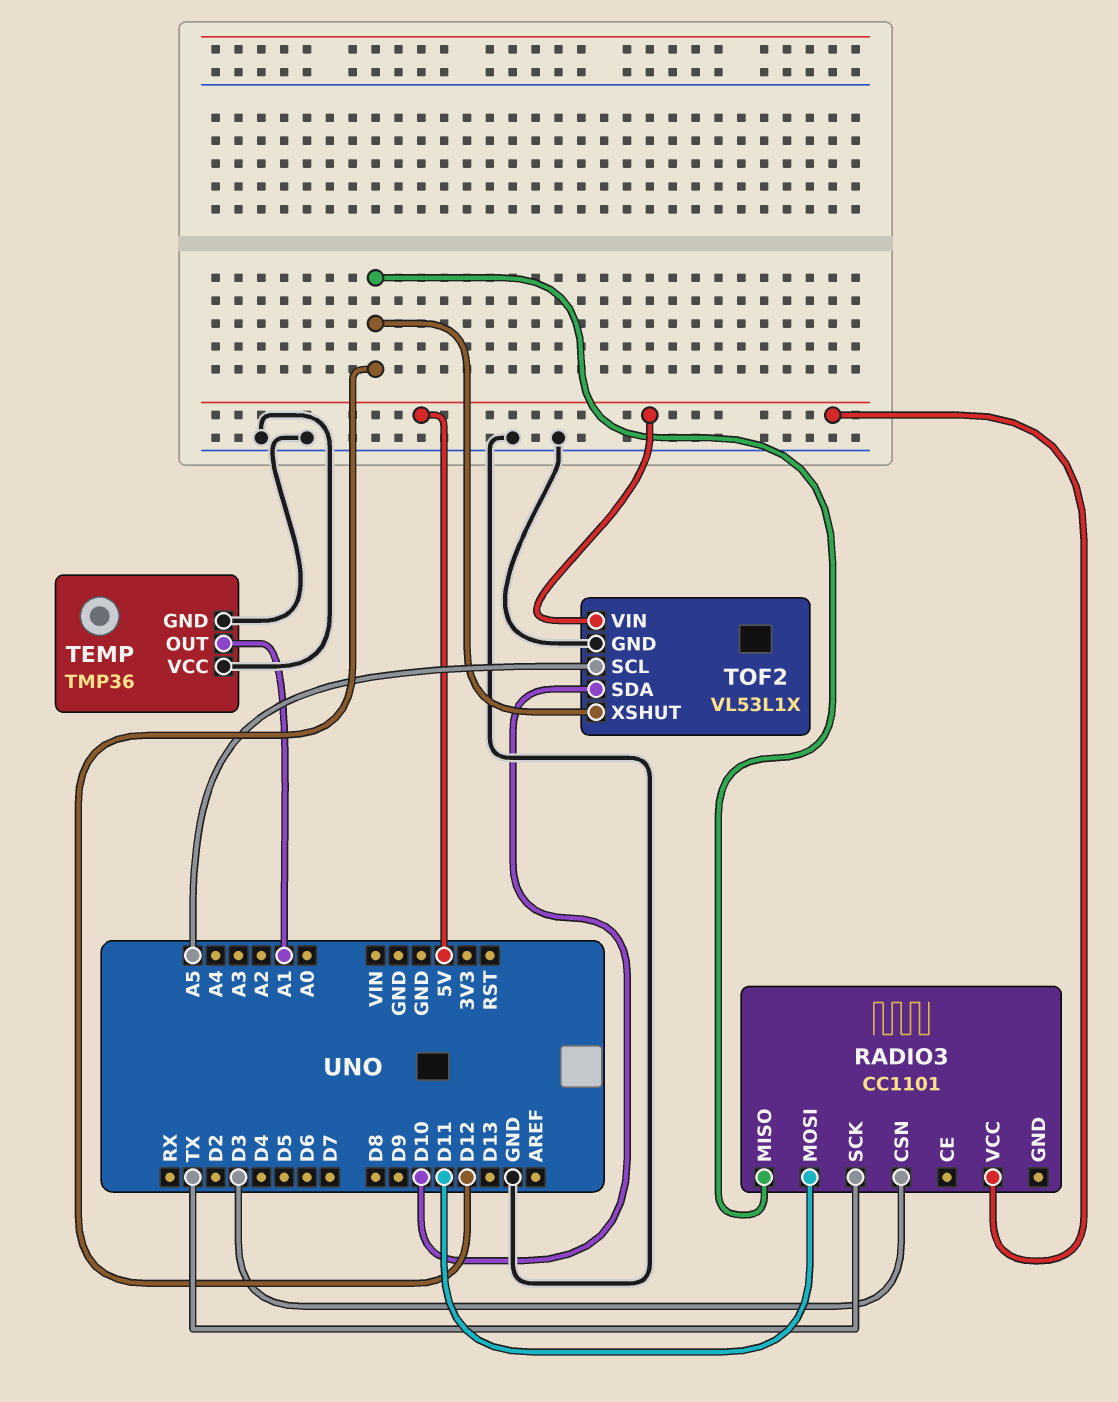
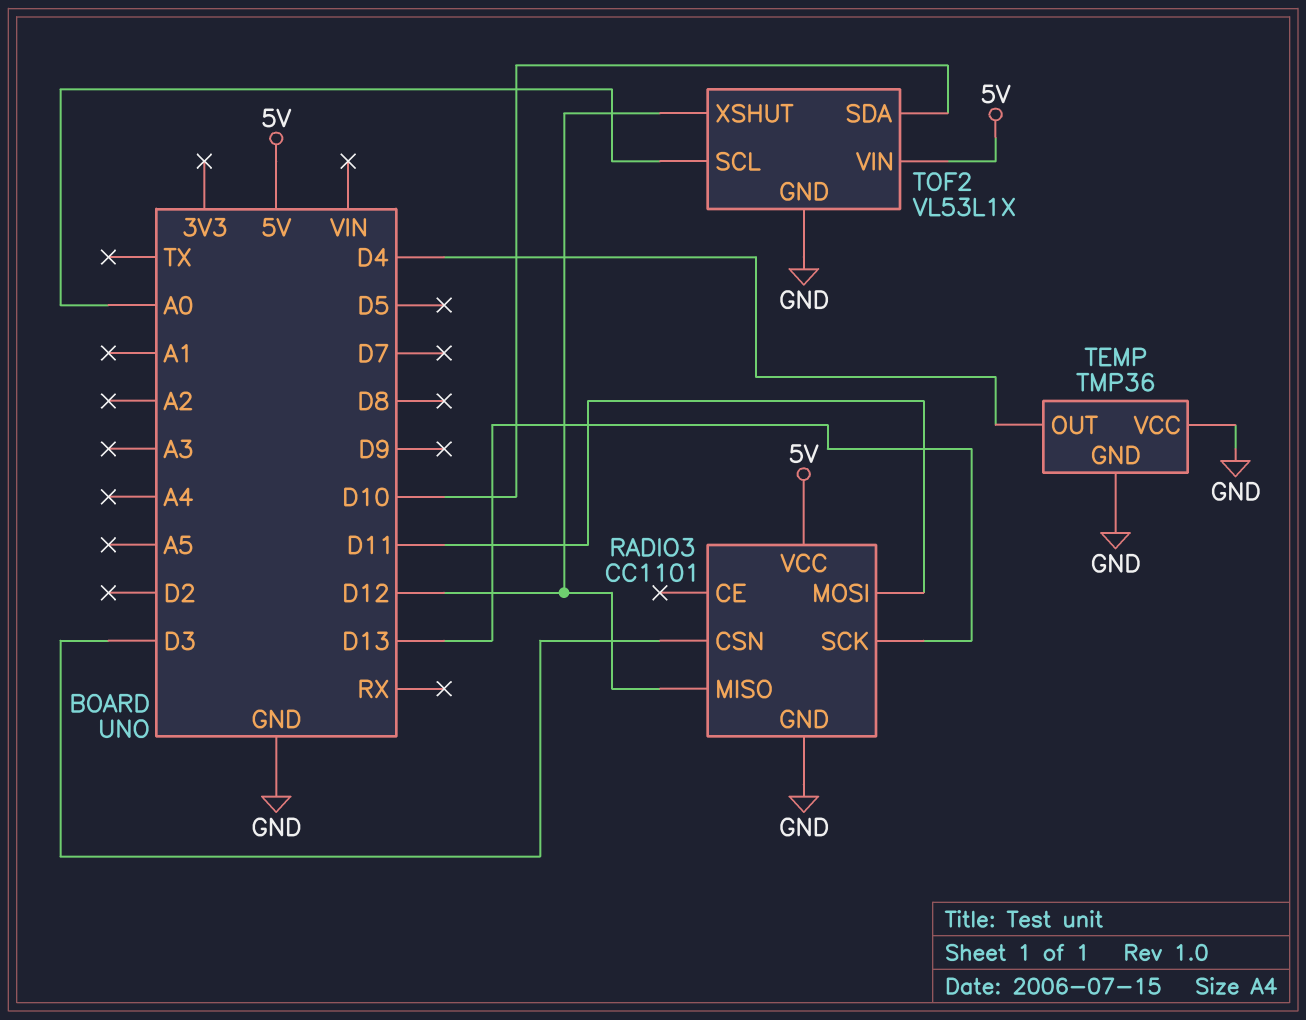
RADIO3 pin GND: none -> GND
RADIO3 pin SCK: TX -> D13
TEMP pin OUT: A1 -> D4
TOF2 pin SCL: A5 -> A0

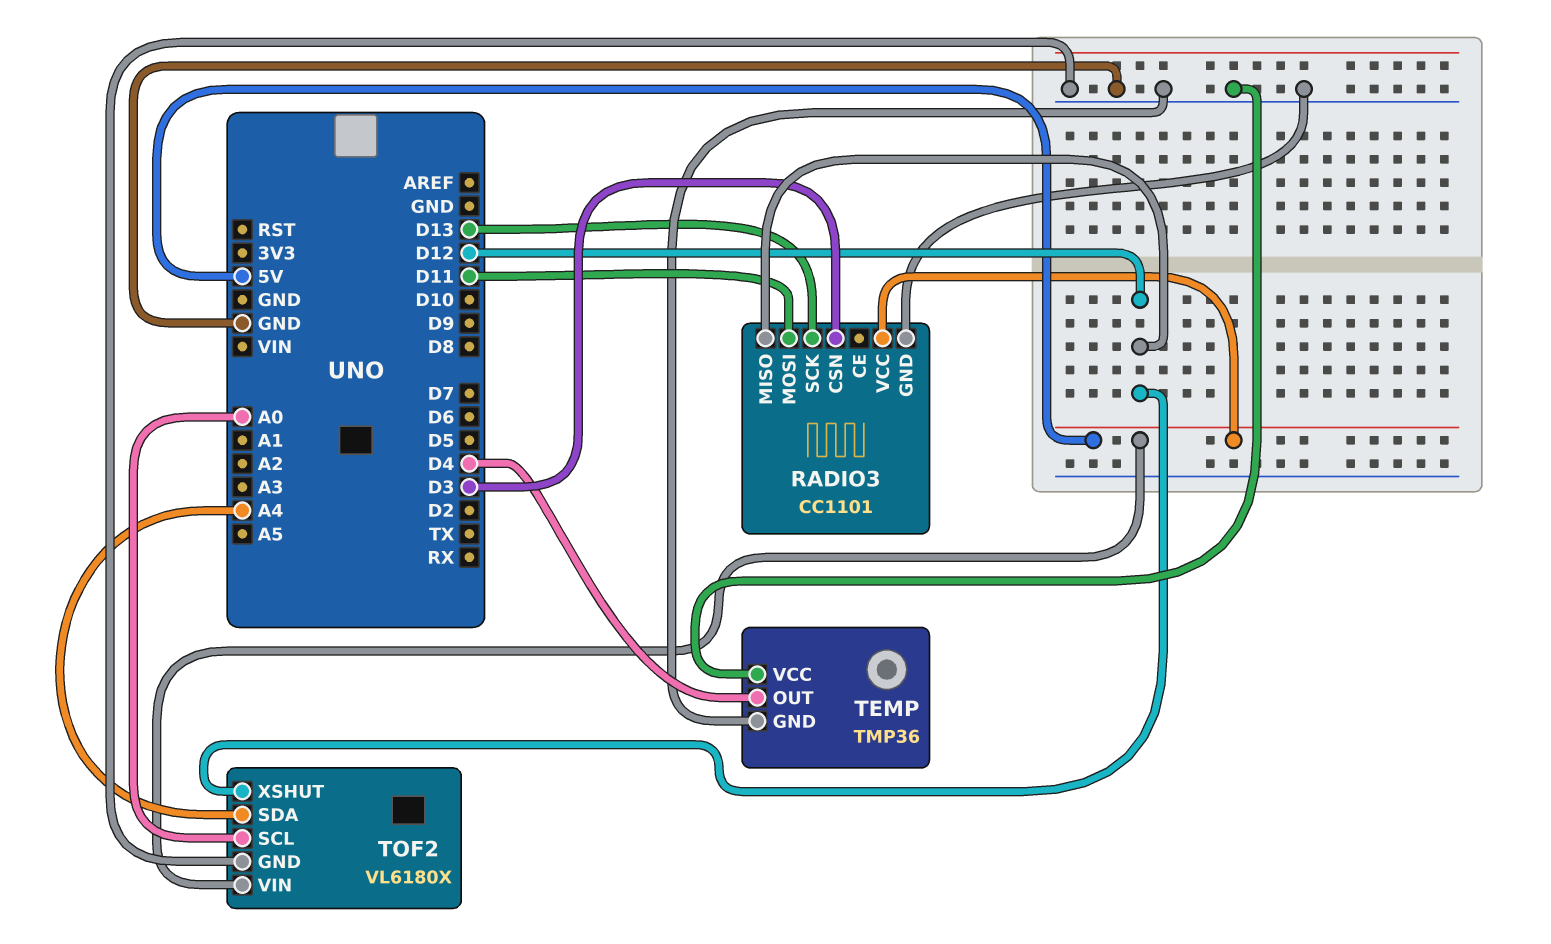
TOF2: VL53L1X -> VL6180X
TOF2 pin SDA: D10 -> A4

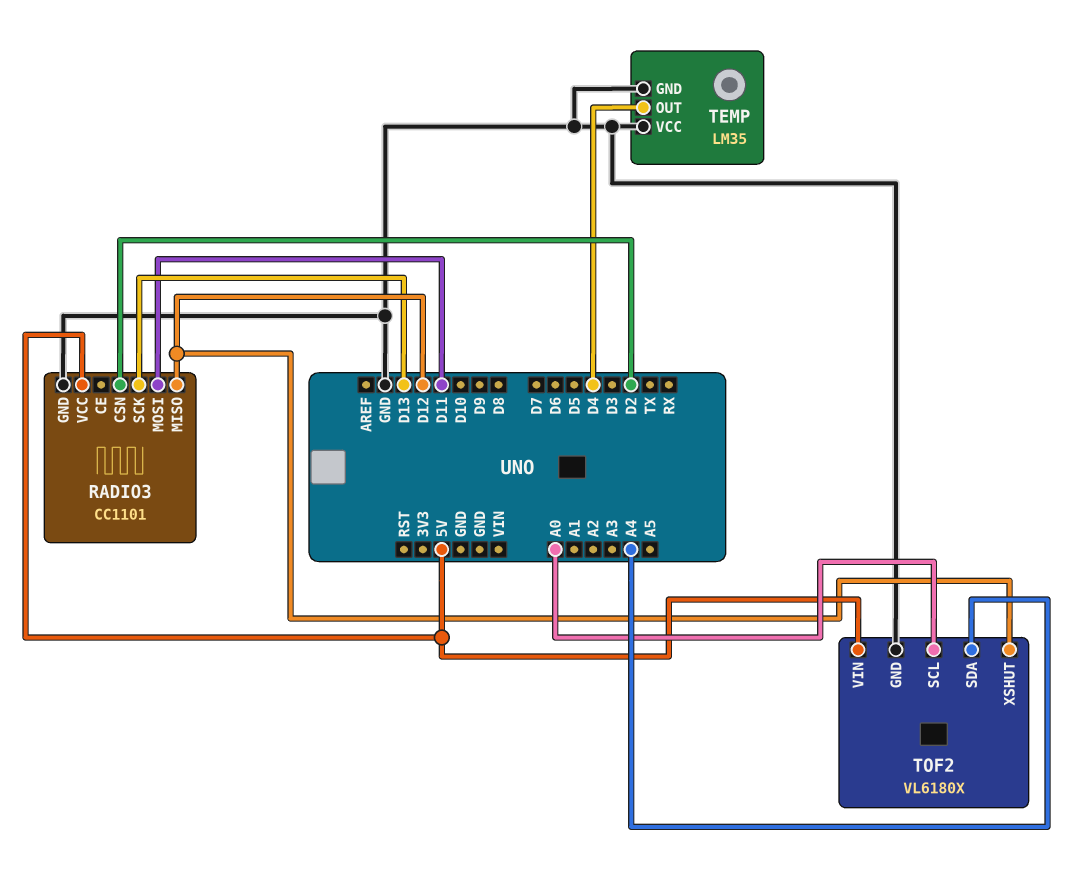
RADIO3 pin CSN: D3 -> D2
TEMP: TMP36 -> LM35

